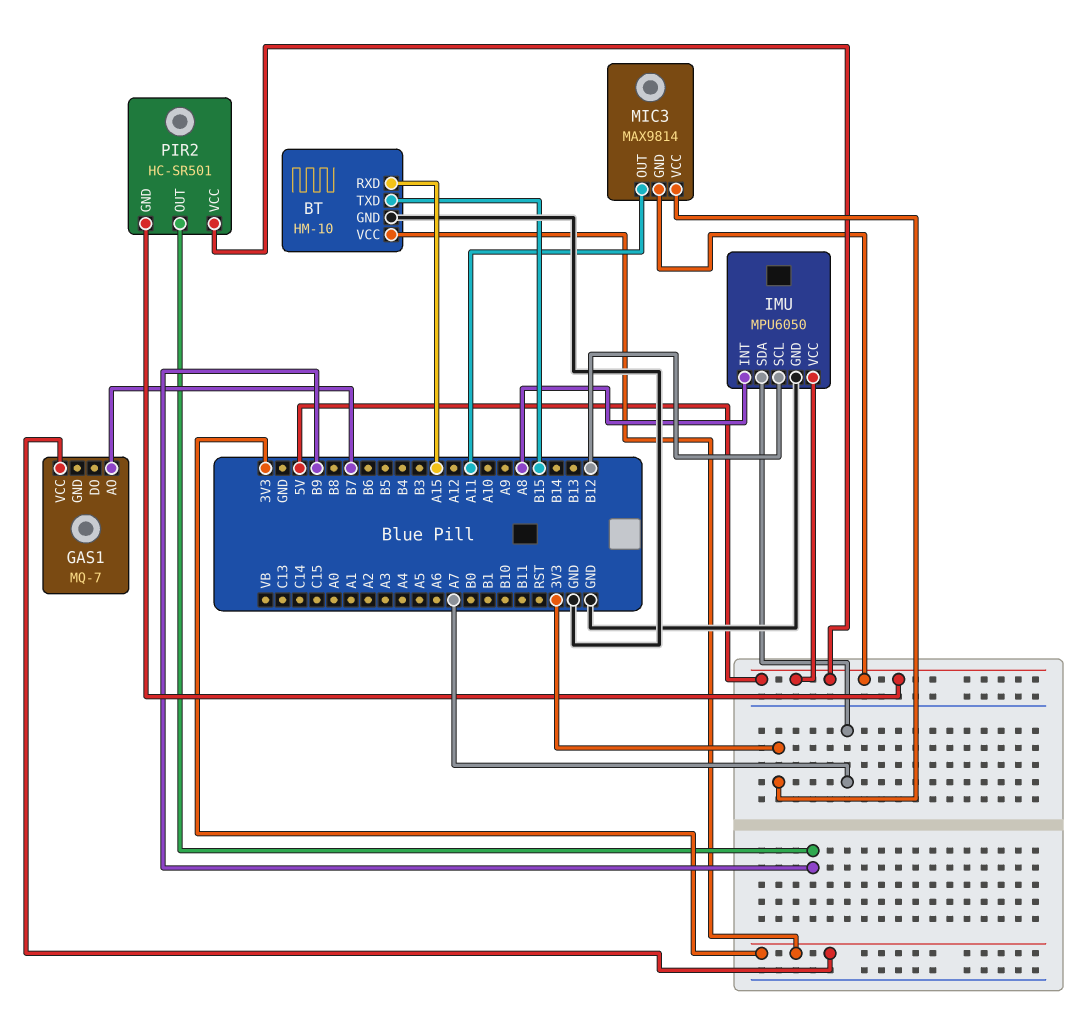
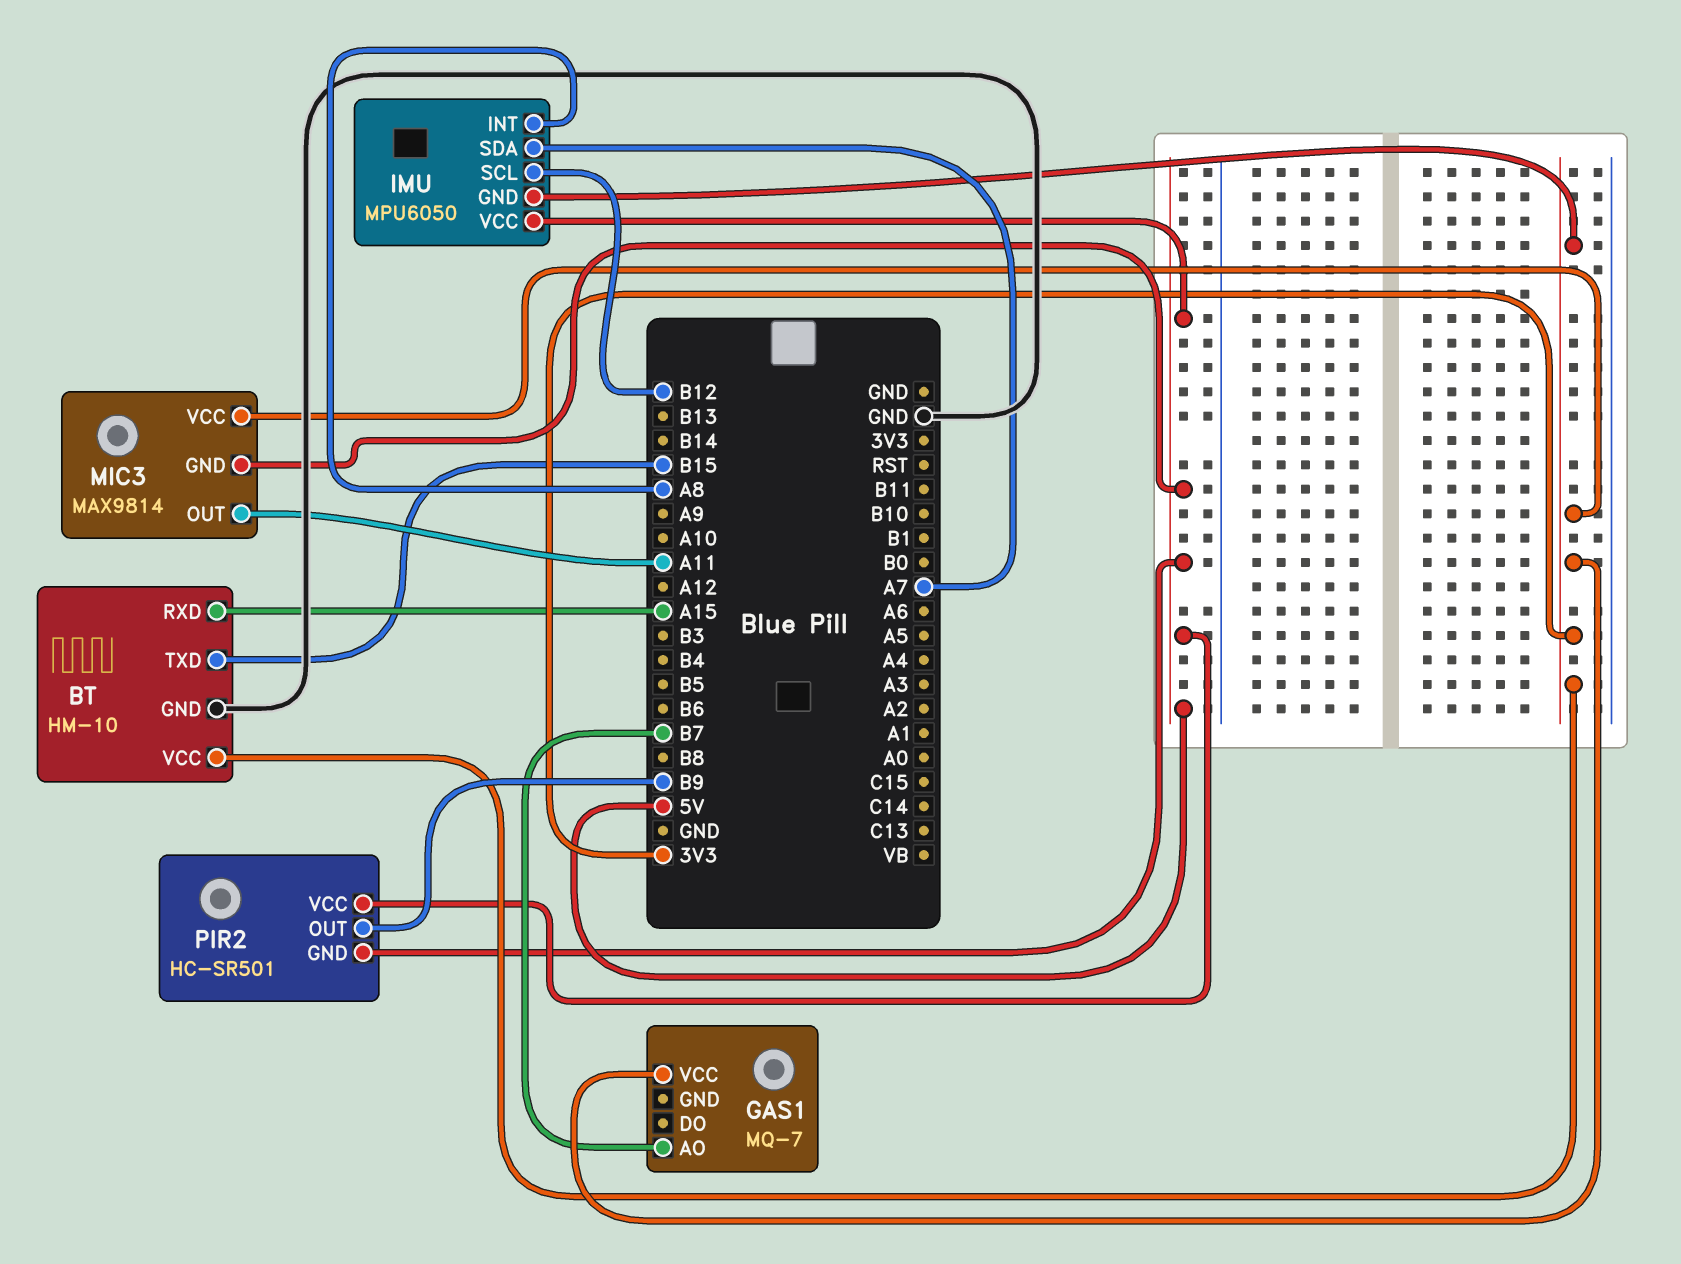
IMU pin GND: GND -> 3V3

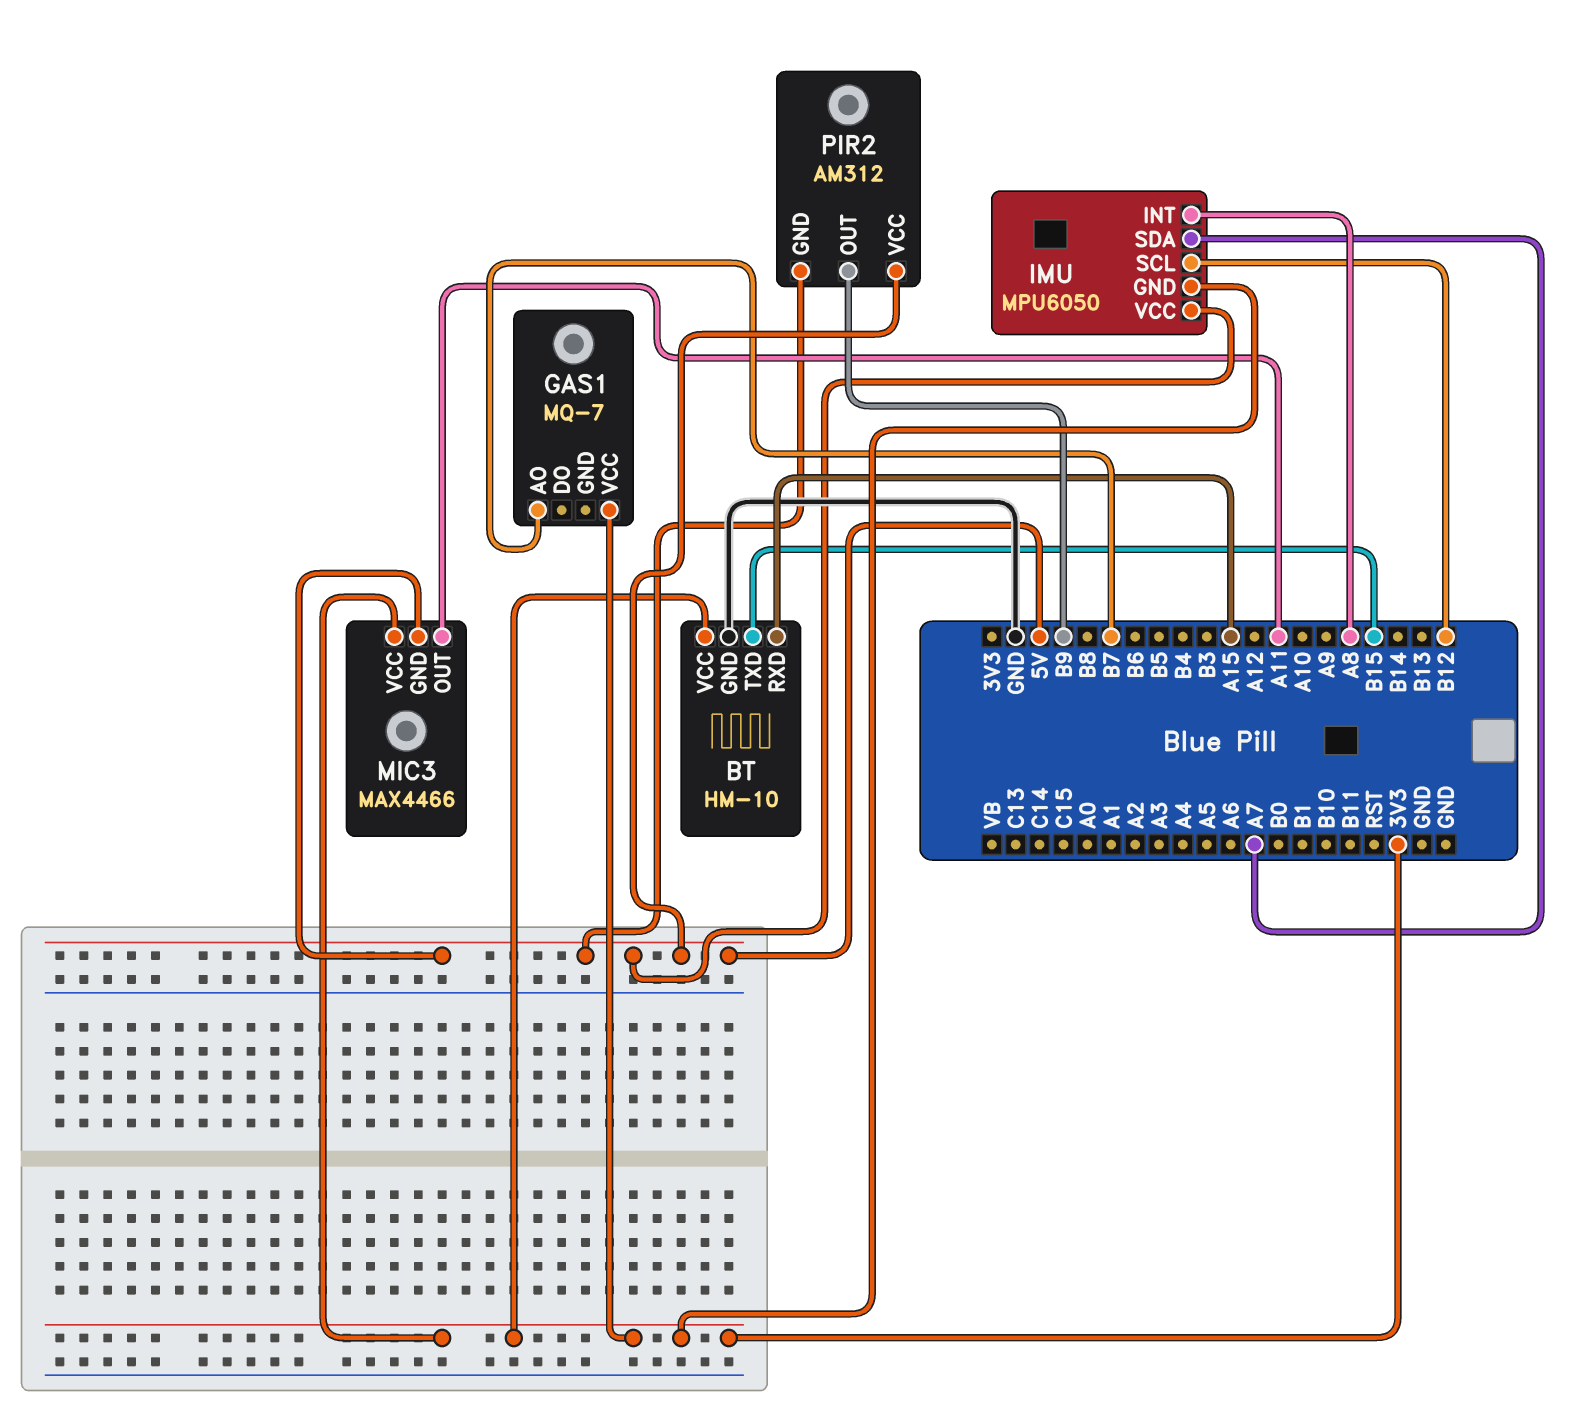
MIC3: MAX9814 -> MAX4466
PIR2: HC-SR501 -> AM312

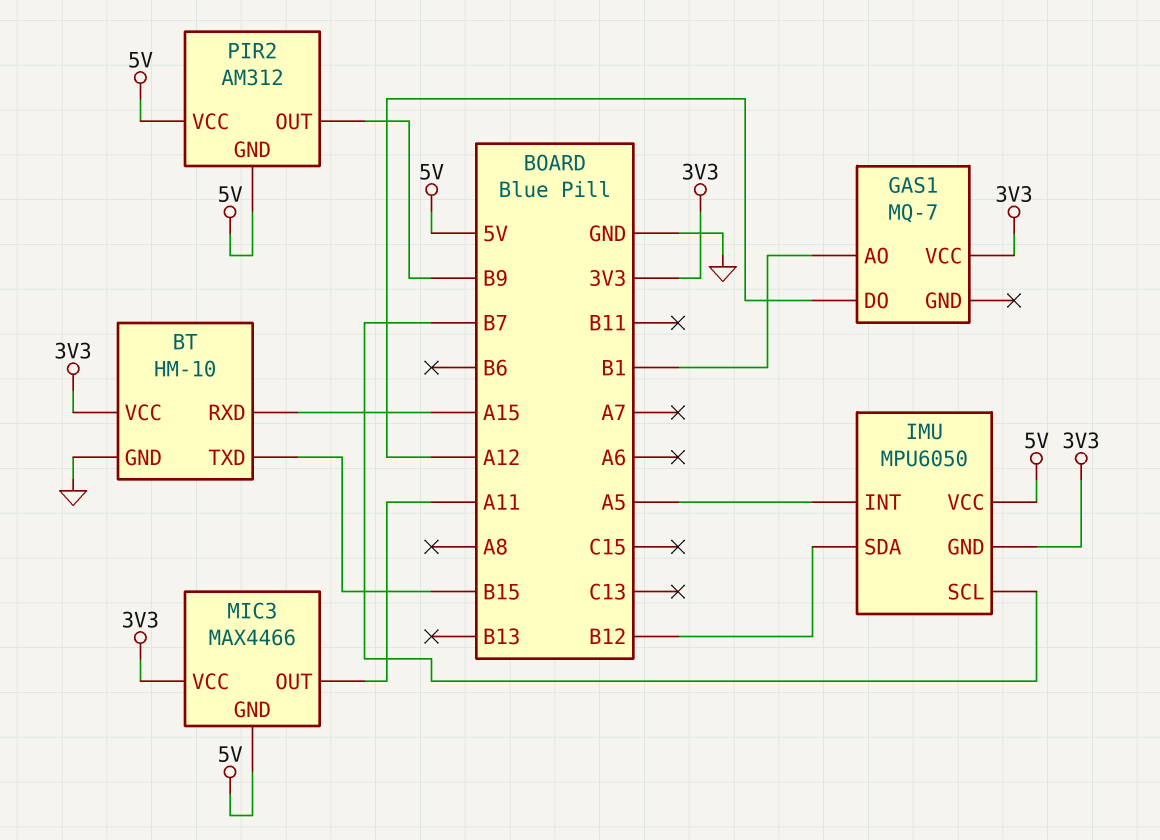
GAS1 pin AO: B7 -> B1
GAS1 pin DO: none -> A12
IMU pin INT: A8 -> A5
IMU pin SCL: B12 -> B7
IMU pin SDA: A7 -> B12

